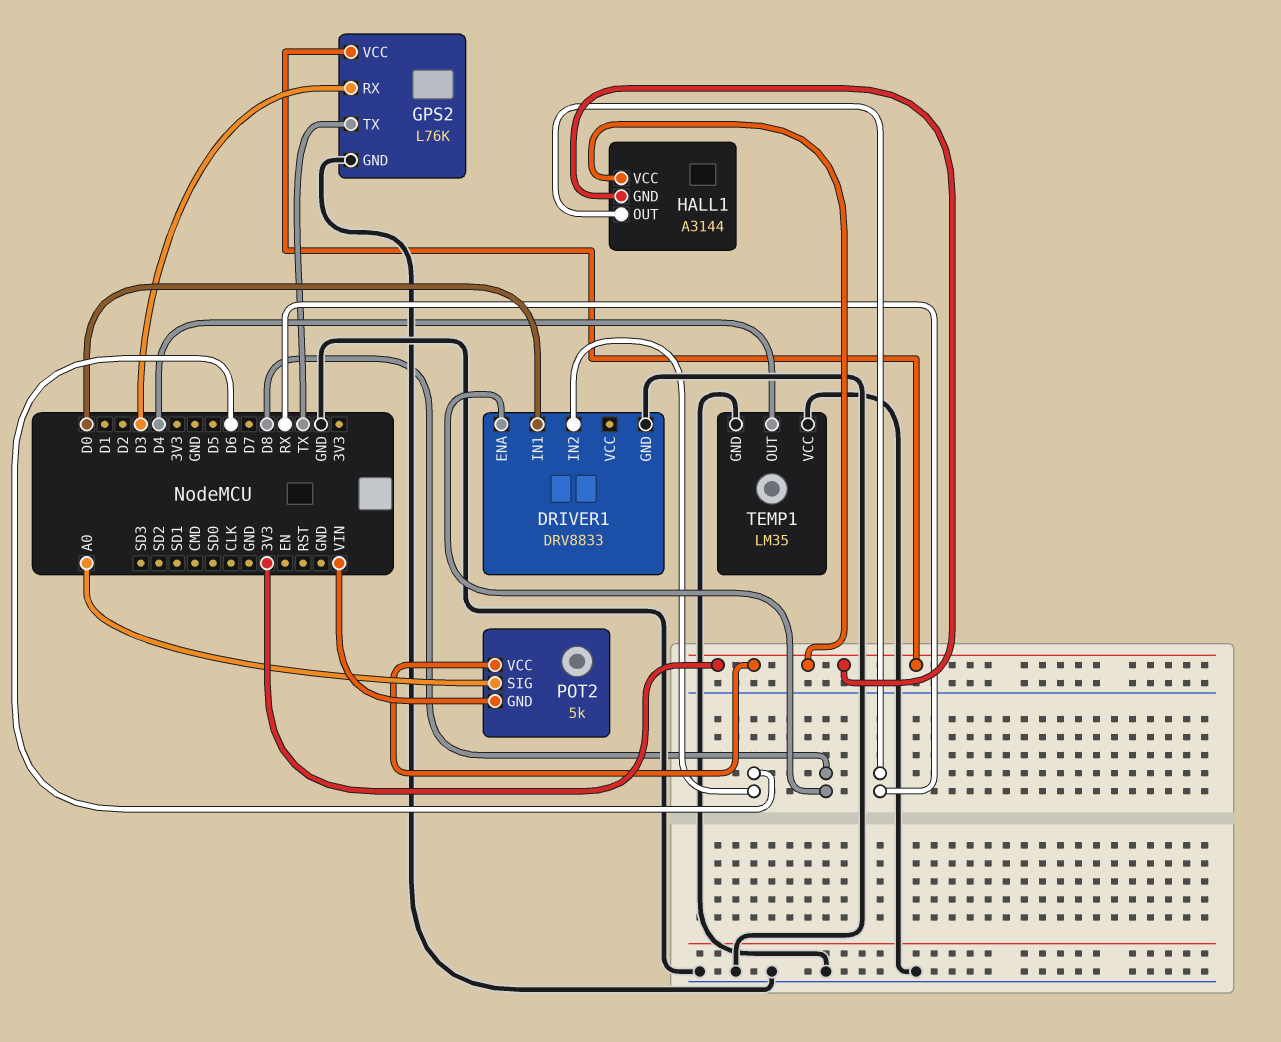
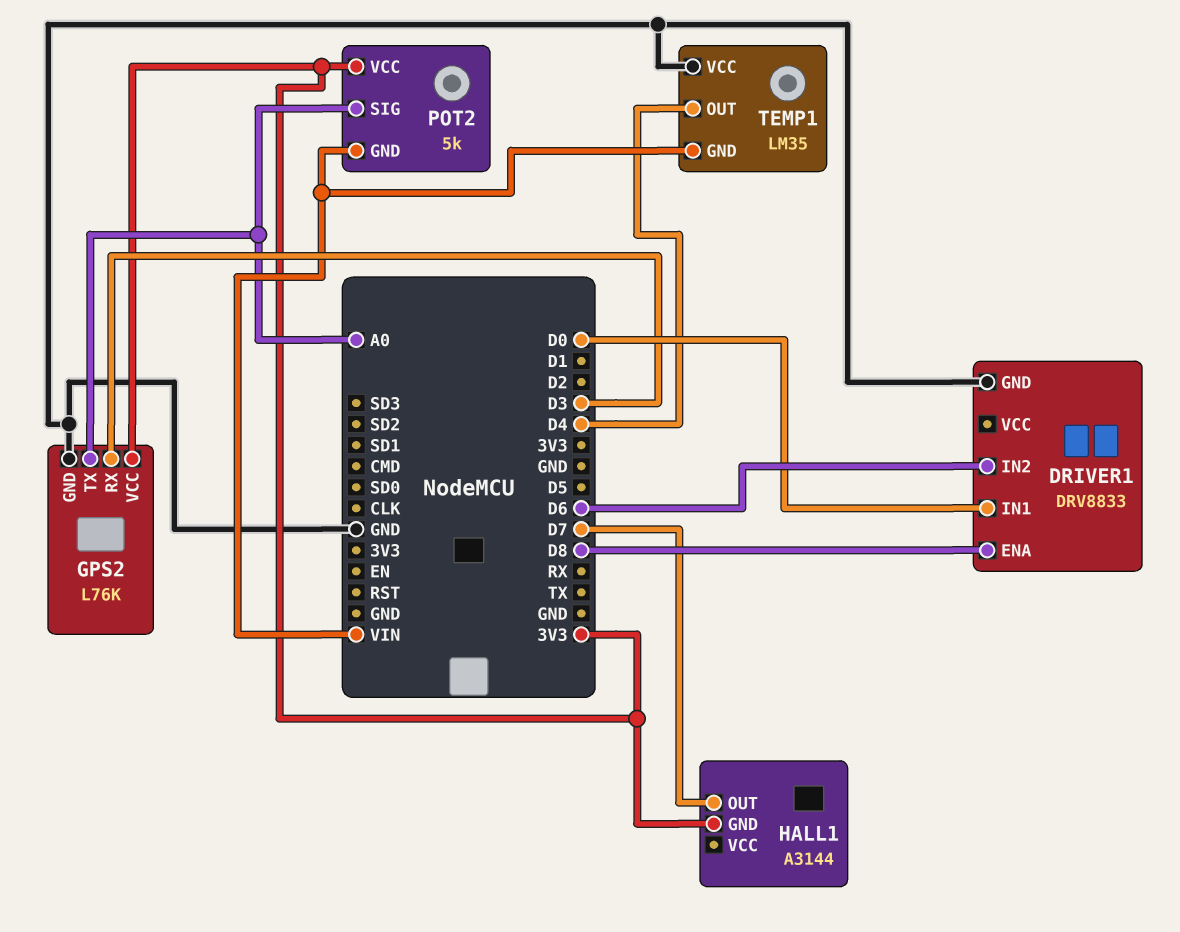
GPS2 pin TX: TX -> A0
HALL1 pin OUT: RX -> D7
HALL1 pin VCC: 3V3 -> none
TEMP1 pin GND: GND -> VIN

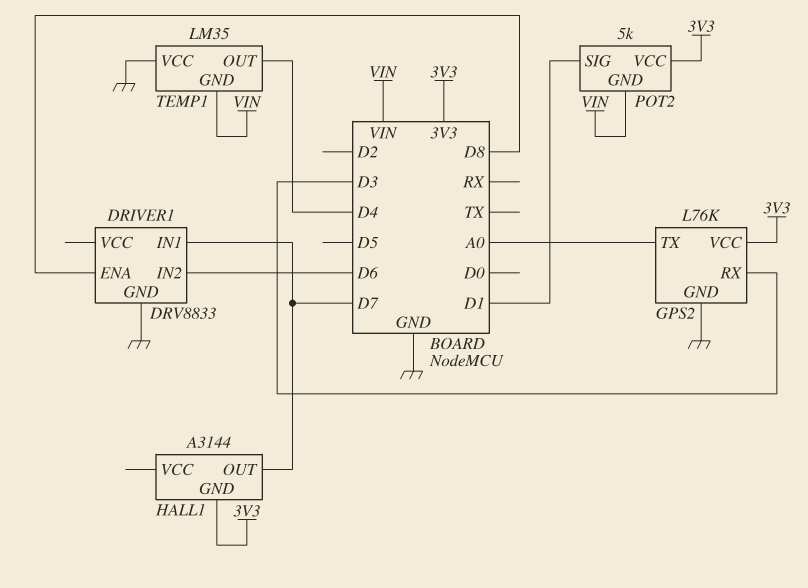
DRIVER1 pin IN1: D0 -> D7
POT2 pin SIG: A0 -> D1

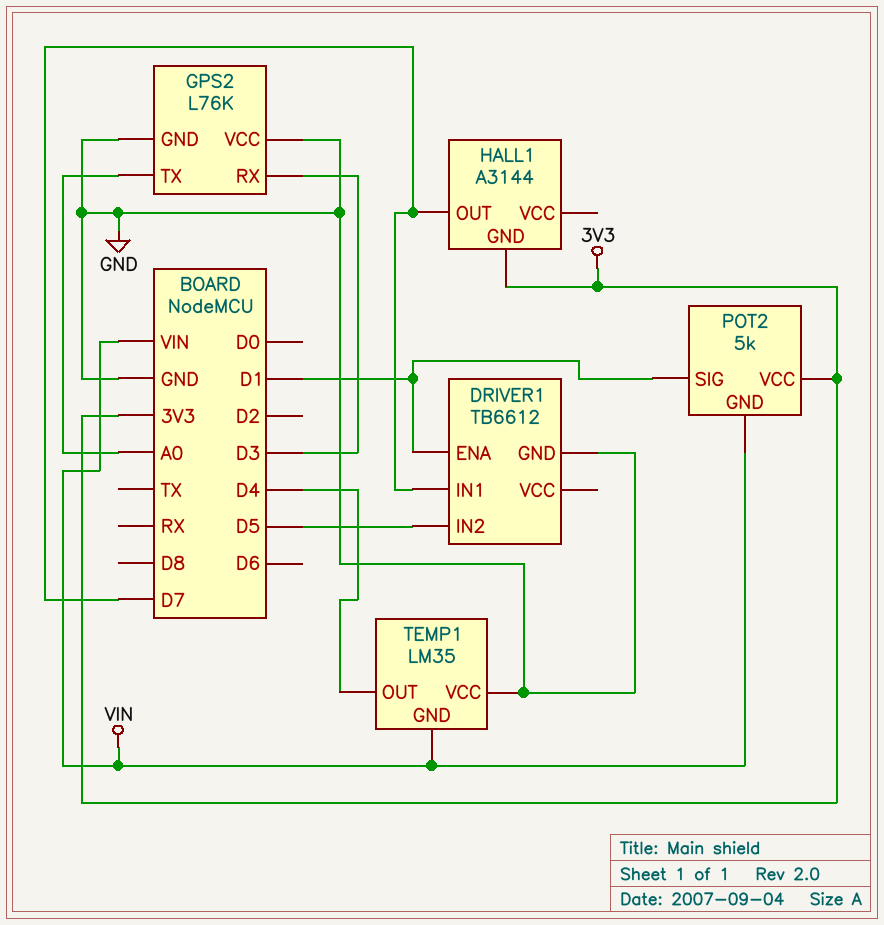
DRIVER1: DRV8833 -> TB6612
DRIVER1 pin ENA: D8 -> D1
DRIVER1 pin IN2: D6 -> D5
GPS2 pin VCC: 3V3 -> GND

